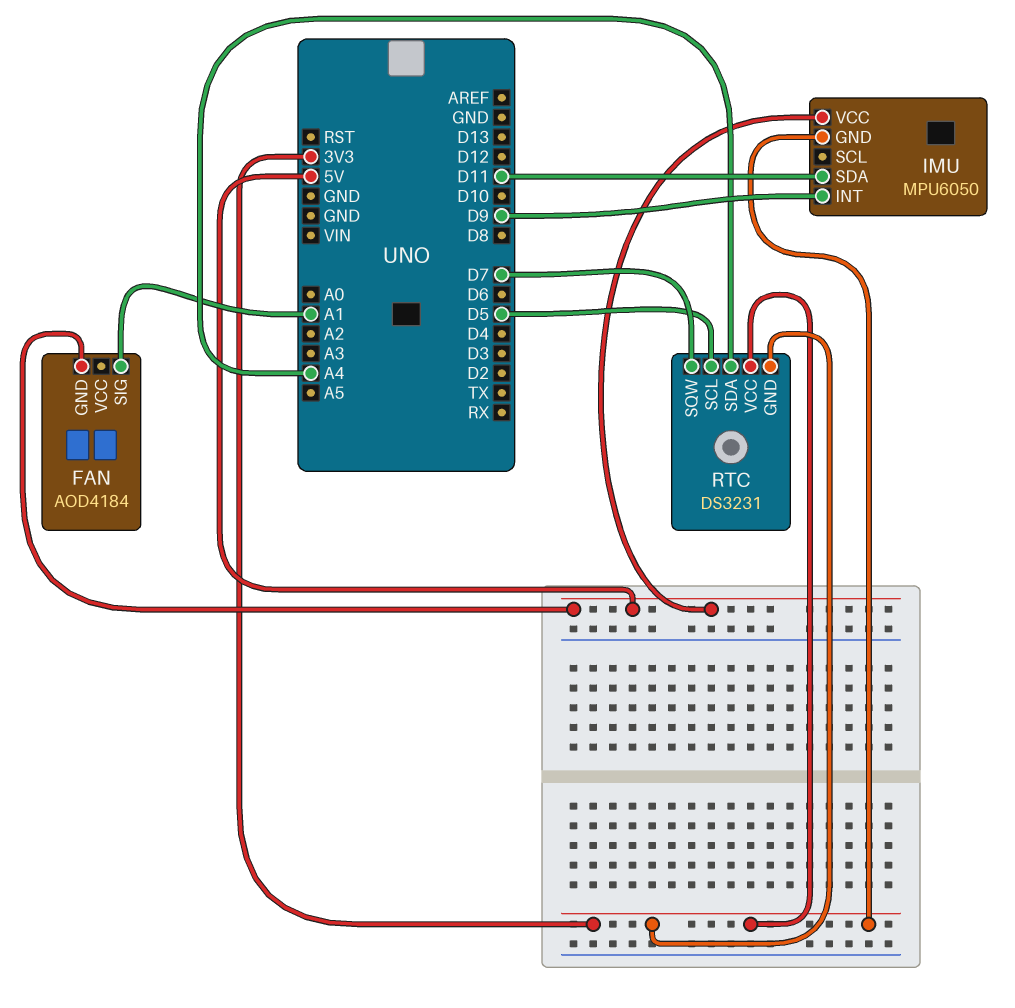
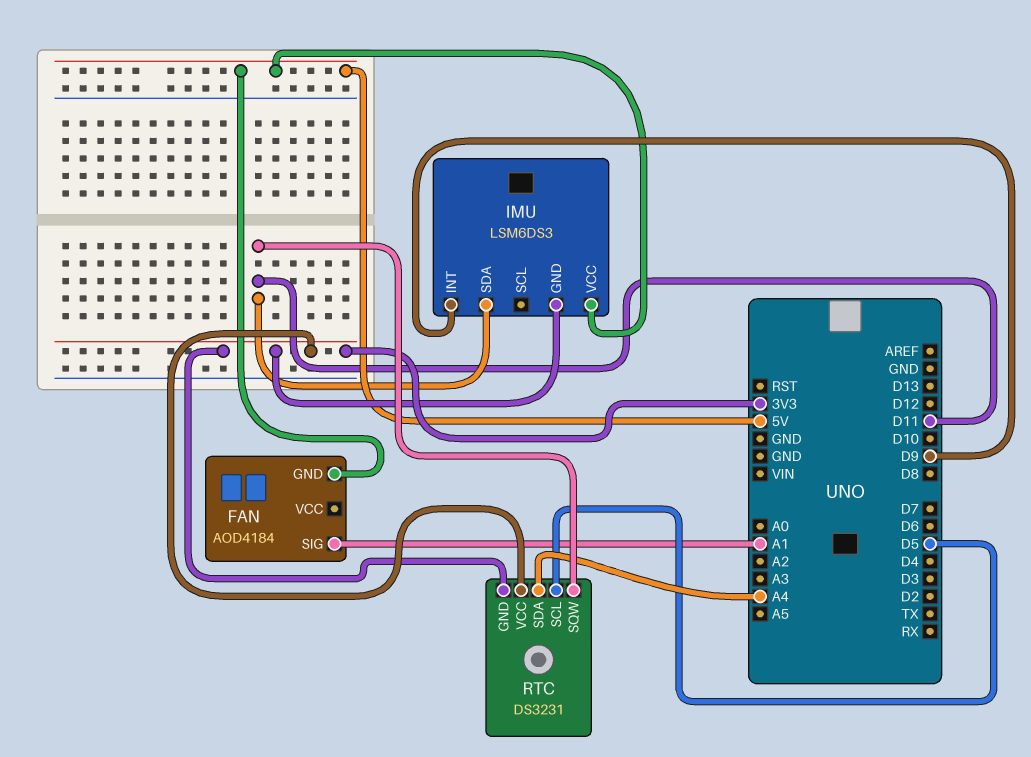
IMU: MPU6050 -> LSM6DS3
RTC pin SQW: D7 -> D11

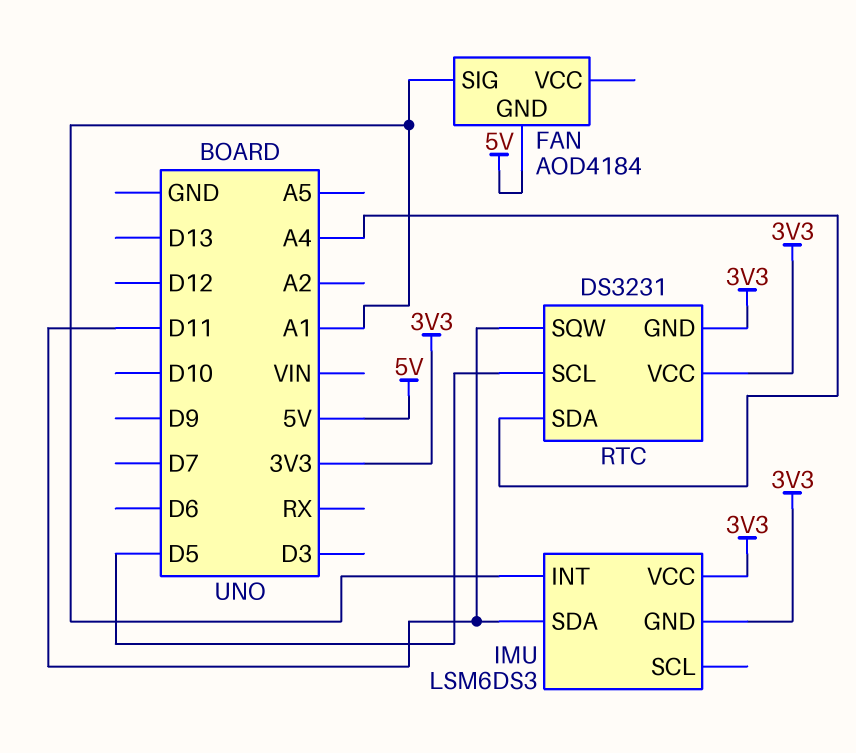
IMU pin INT: D9 -> A1
IMU pin VCC: 5V -> 3V3

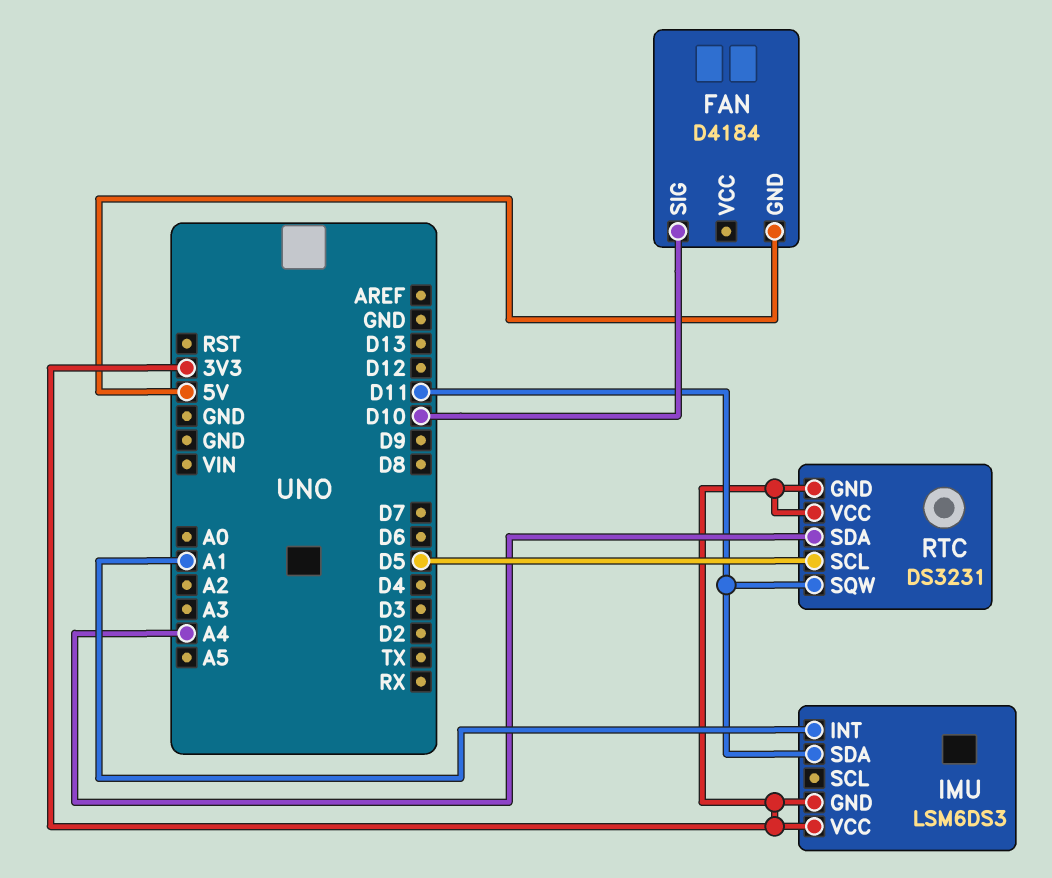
FAN: AOD4184 -> D4184
FAN pin SIG: A1 -> D10

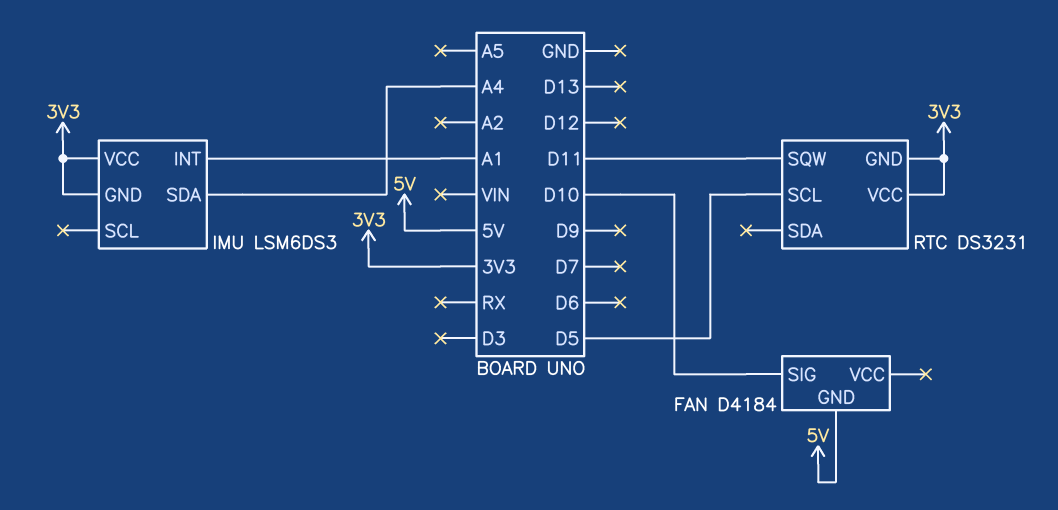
IMU pin SDA: D11 -> A4
RTC pin SDA: A4 -> none

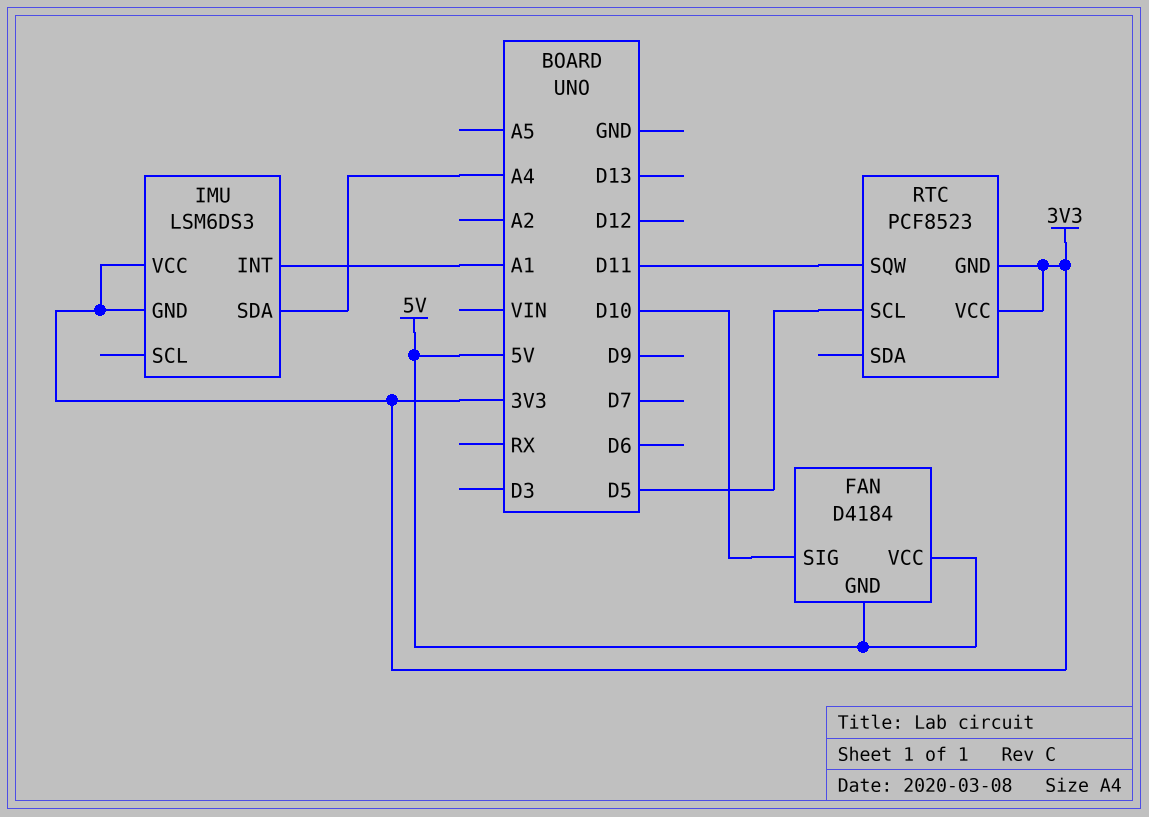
FAN pin VCC: none -> 5V
RTC: DS3231 -> PCF8523

